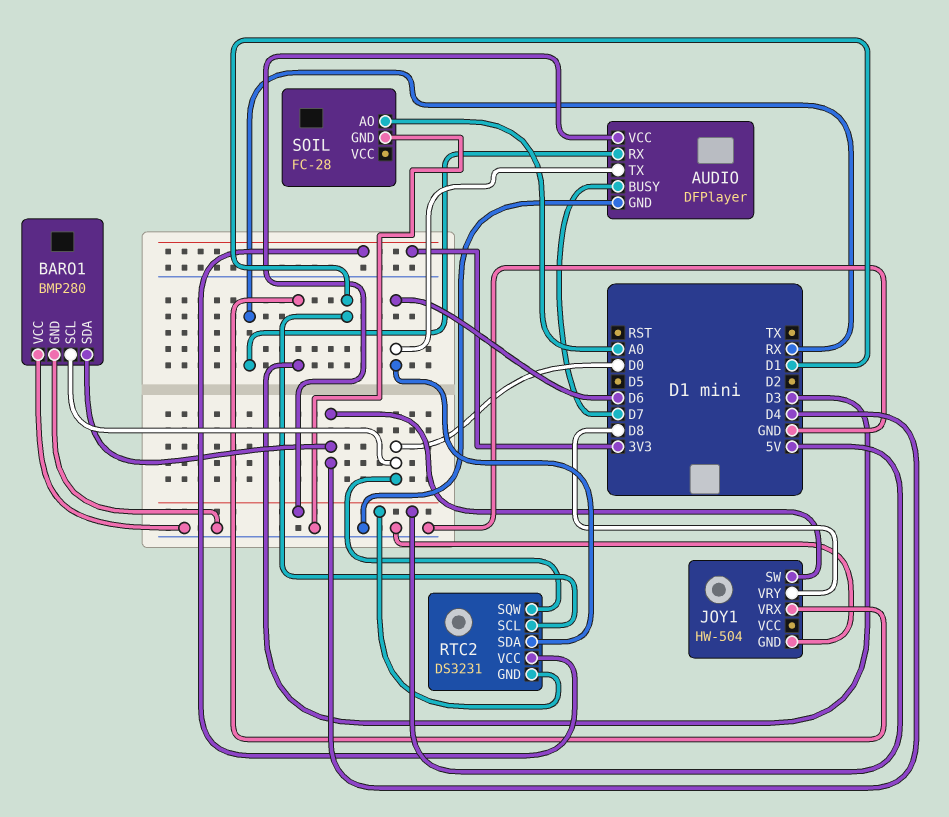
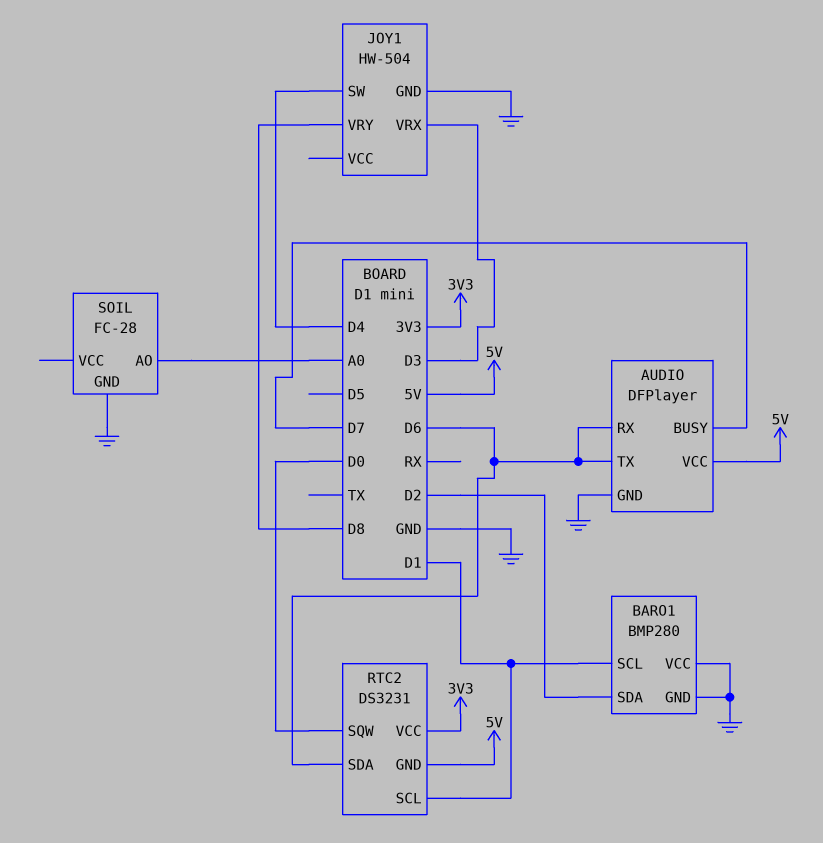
AUDIO pin RX: RX -> D6
BARO1 pin SCL: D0 -> D1
BARO1 pin SDA: D4 -> D2

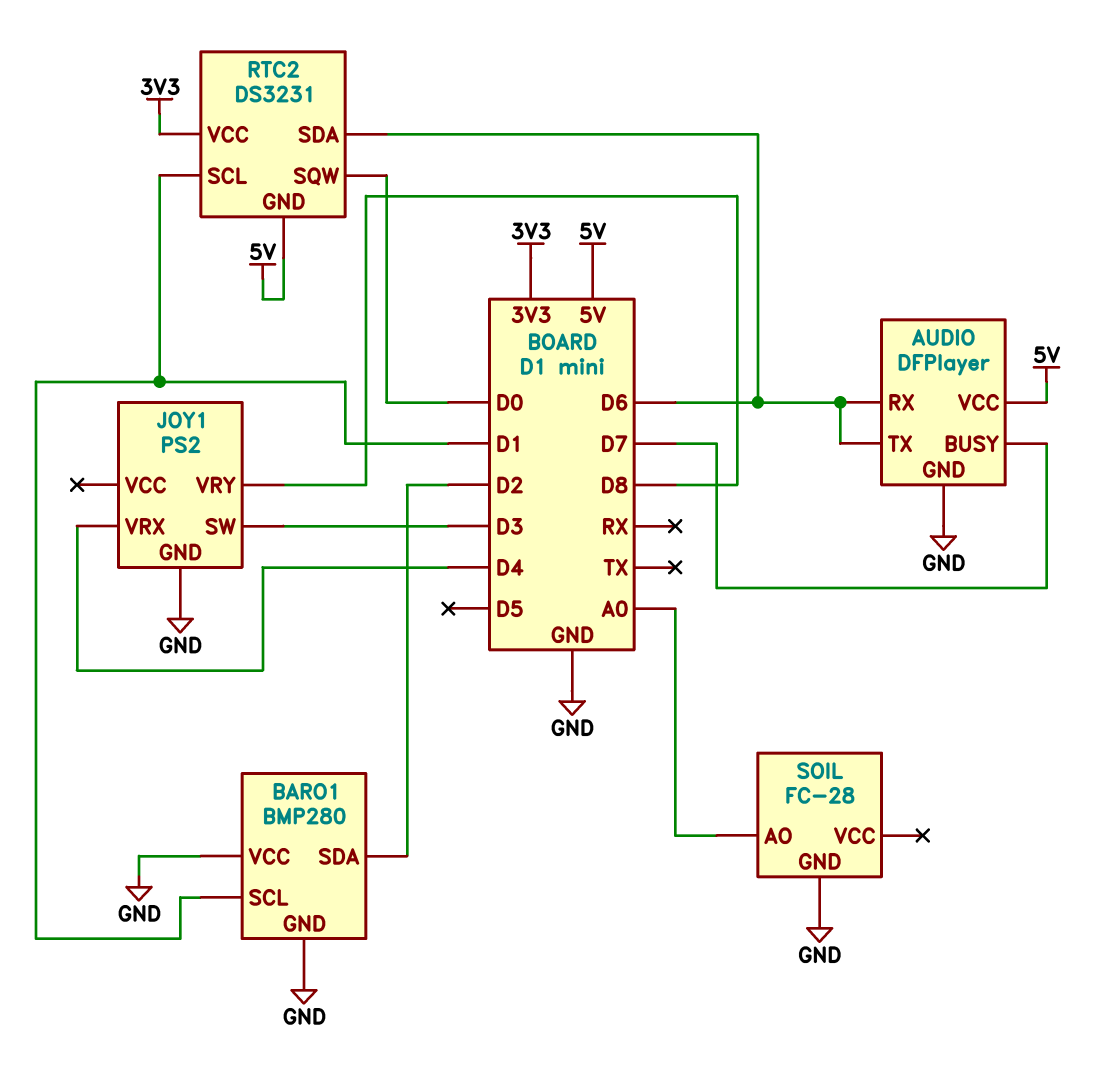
JOY1: HW-504 -> PS2
JOY1 pin SW: D4 -> D3
JOY1 pin VRX: D3 -> D4

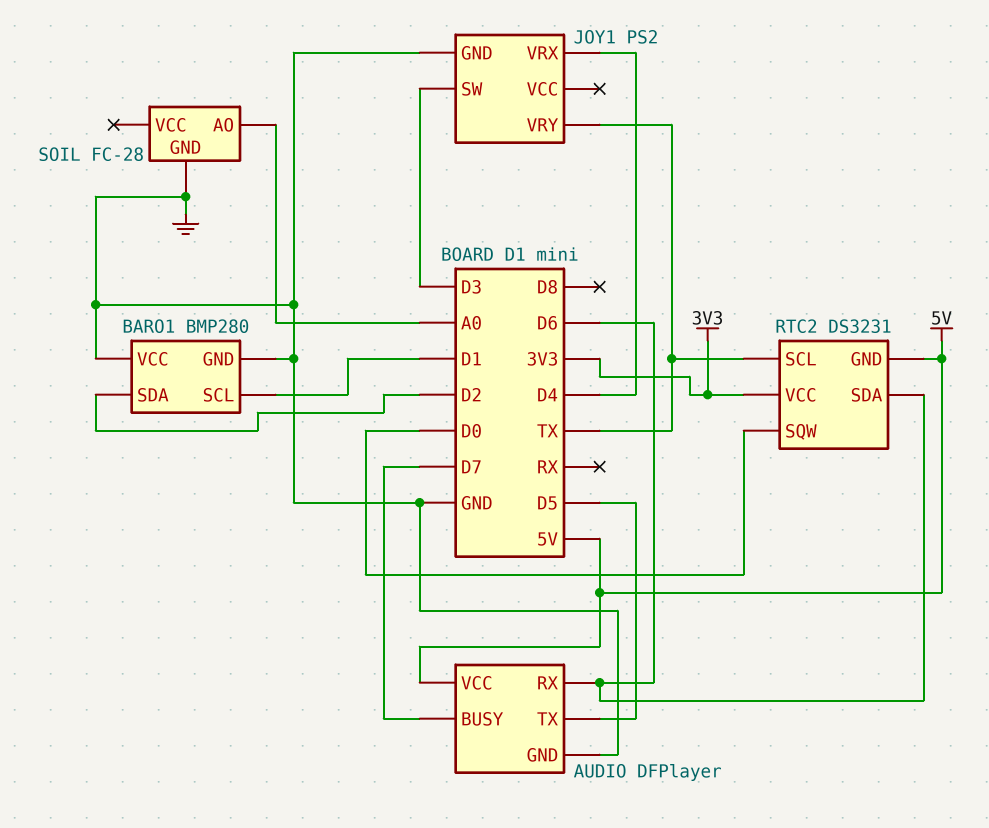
AUDIO pin TX: D6 -> D5
JOY1 pin VRY: D8 -> TX
RTC2 pin SCL: D1 -> TX

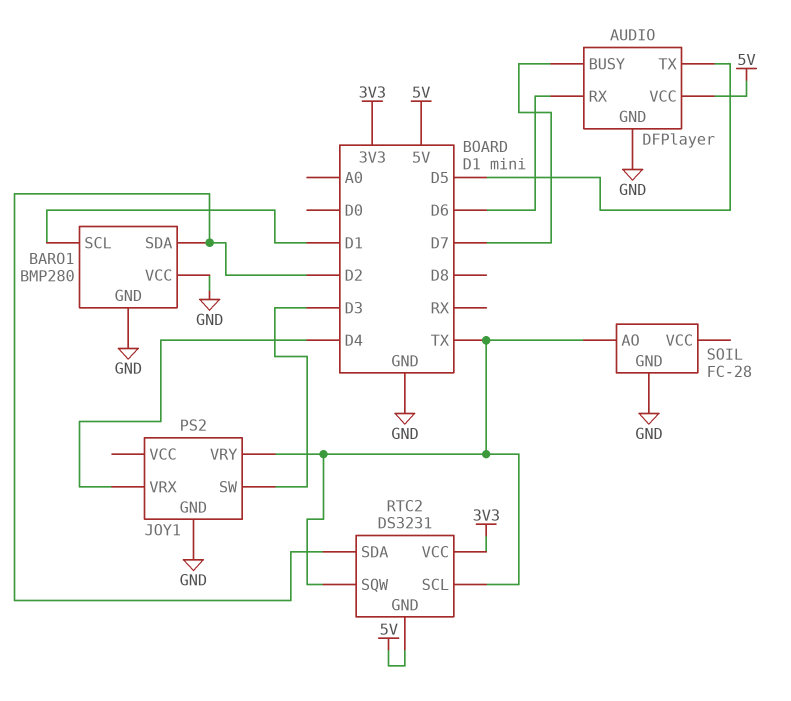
RTC2 pin SDA: D6 -> D2
RTC2 pin SQW: D0 -> TX
SOIL pin AO: A0 -> TX

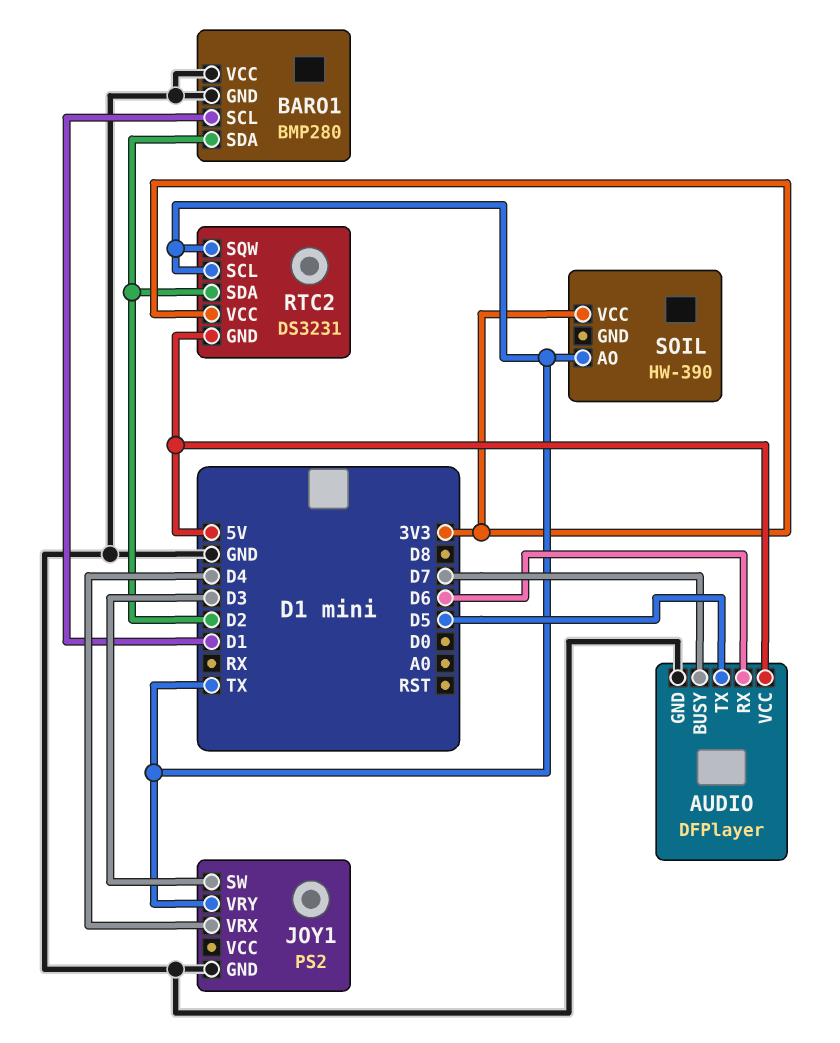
SOIL: FC-28 -> HW-390
SOIL pin GND: GND -> none
SOIL pin VCC: none -> 3V3

